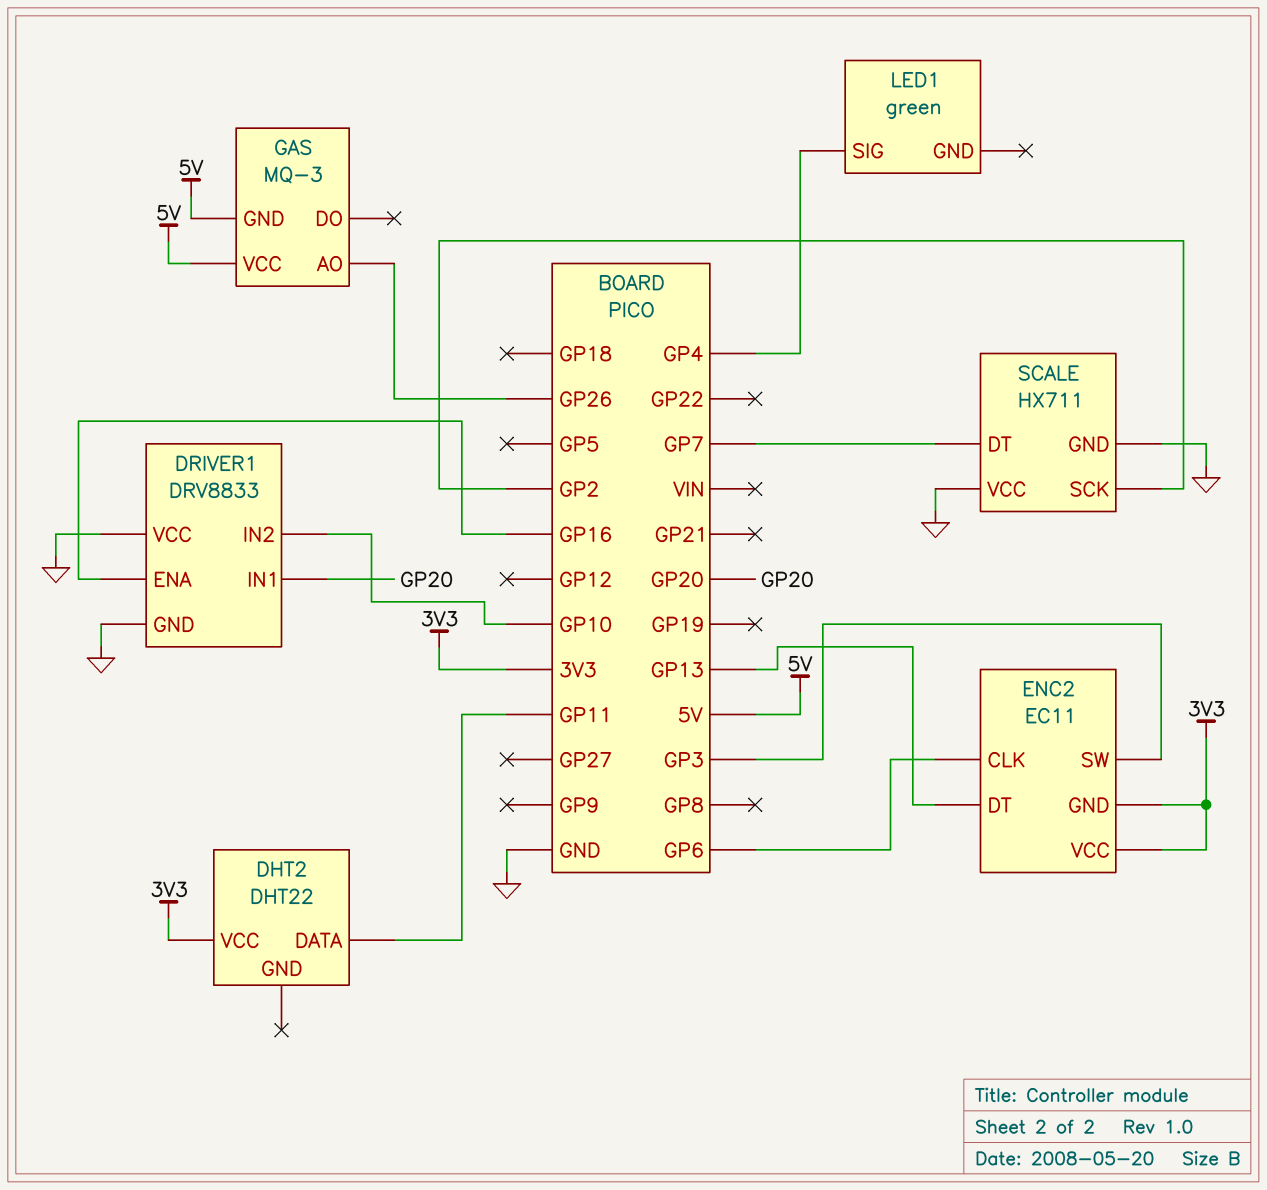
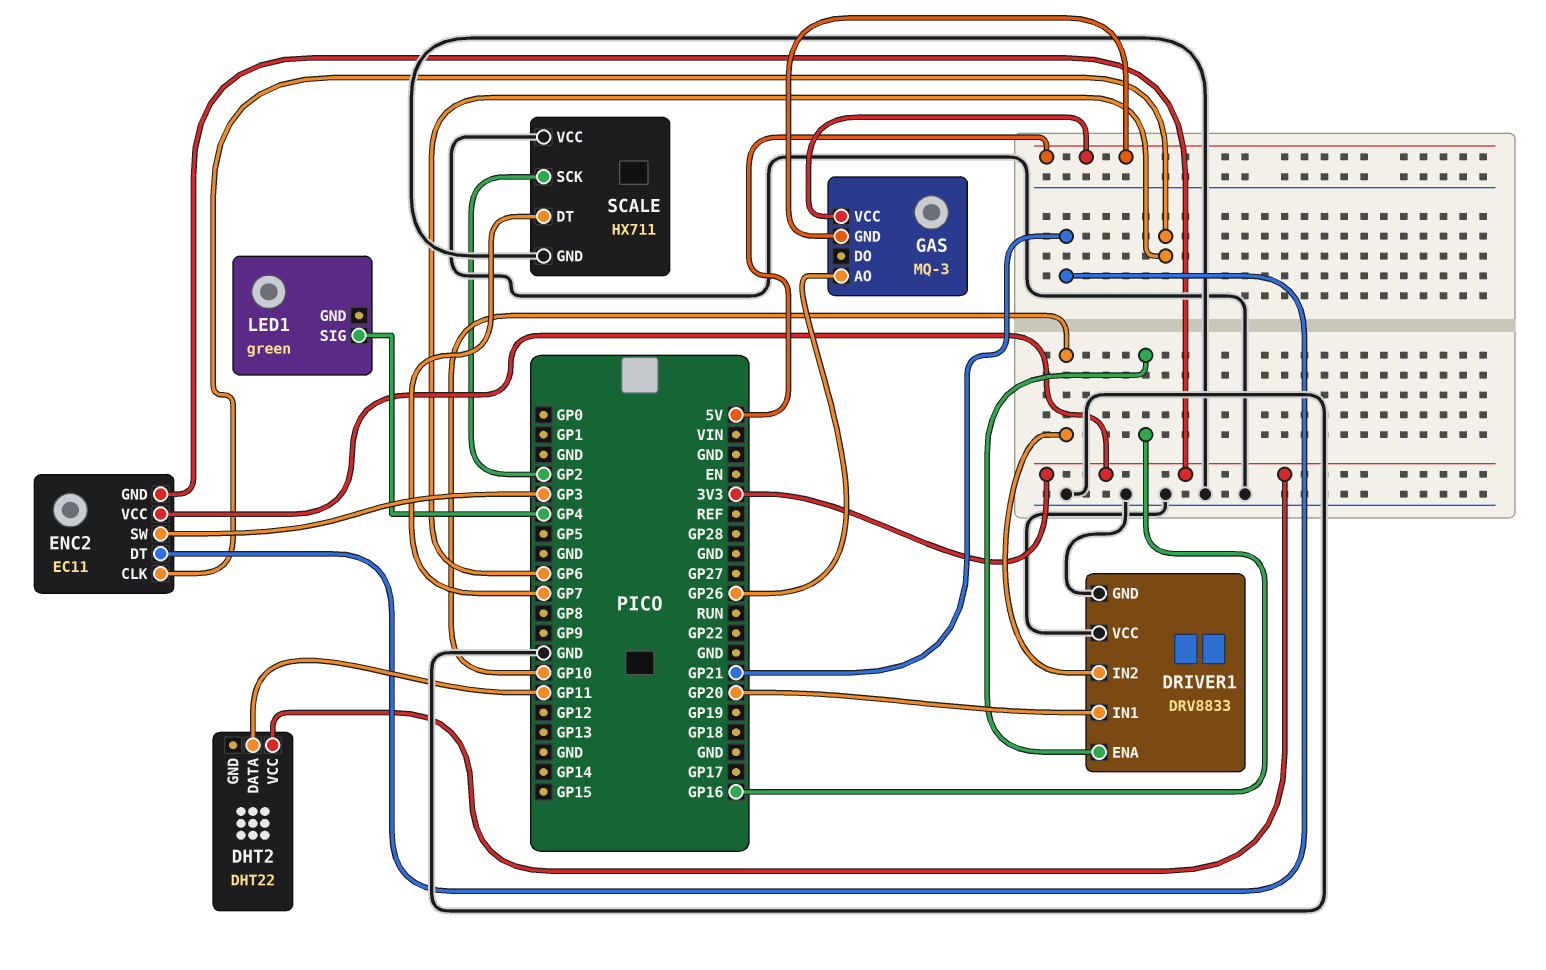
ENC2 pin DT: GP13 -> GP21

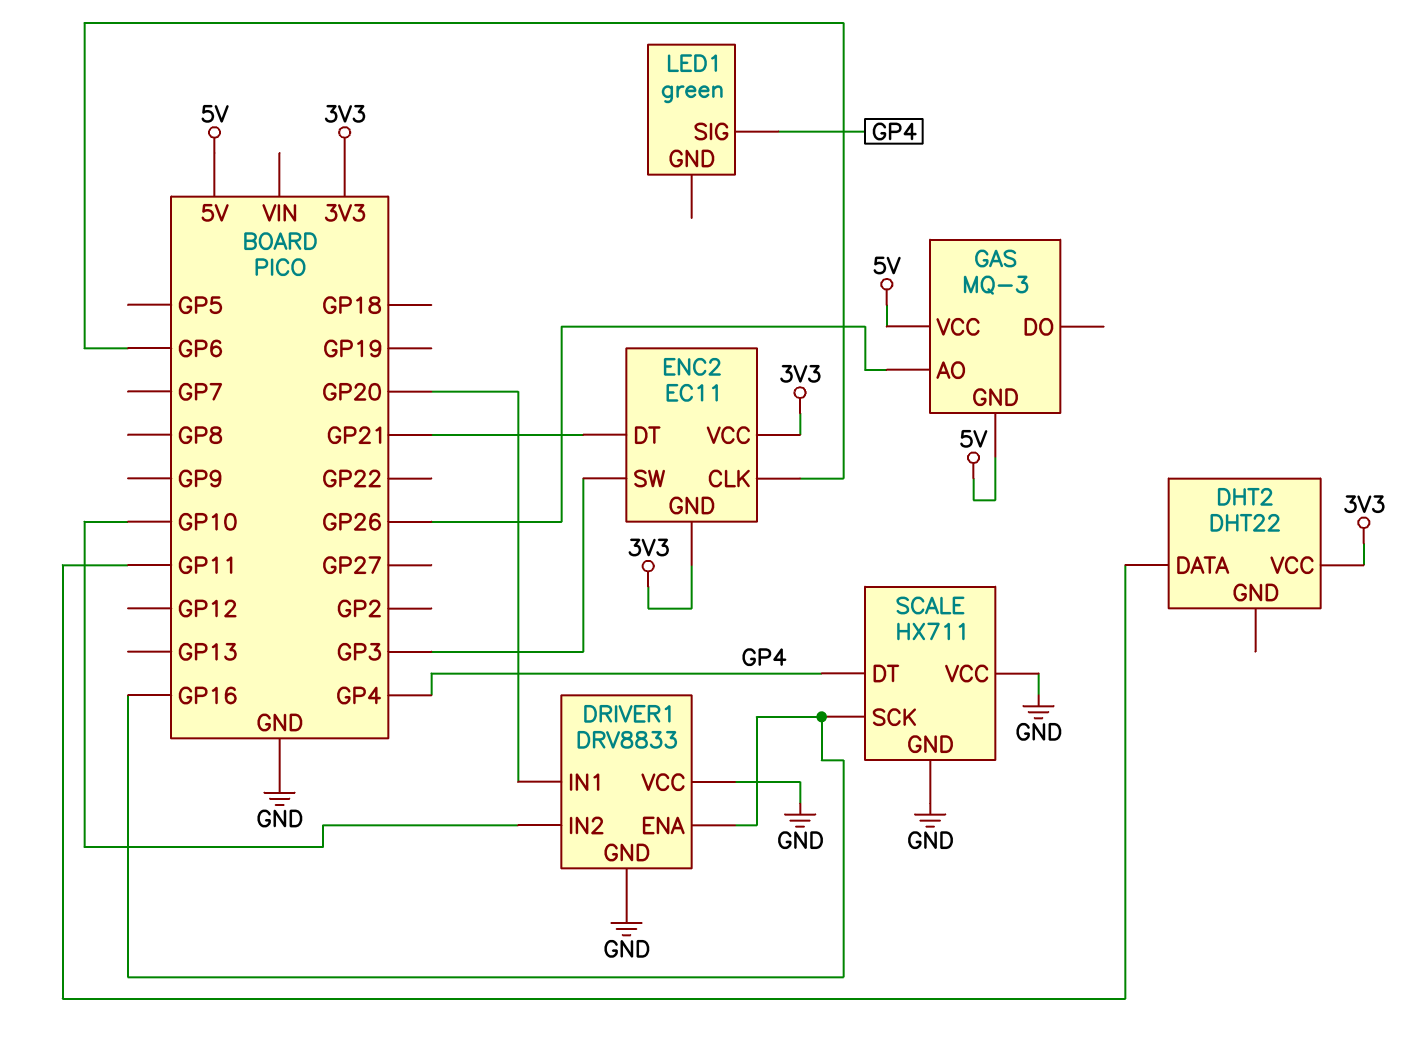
SCALE pin DT: GP7 -> GP4
SCALE pin SCK: GP2 -> GP16

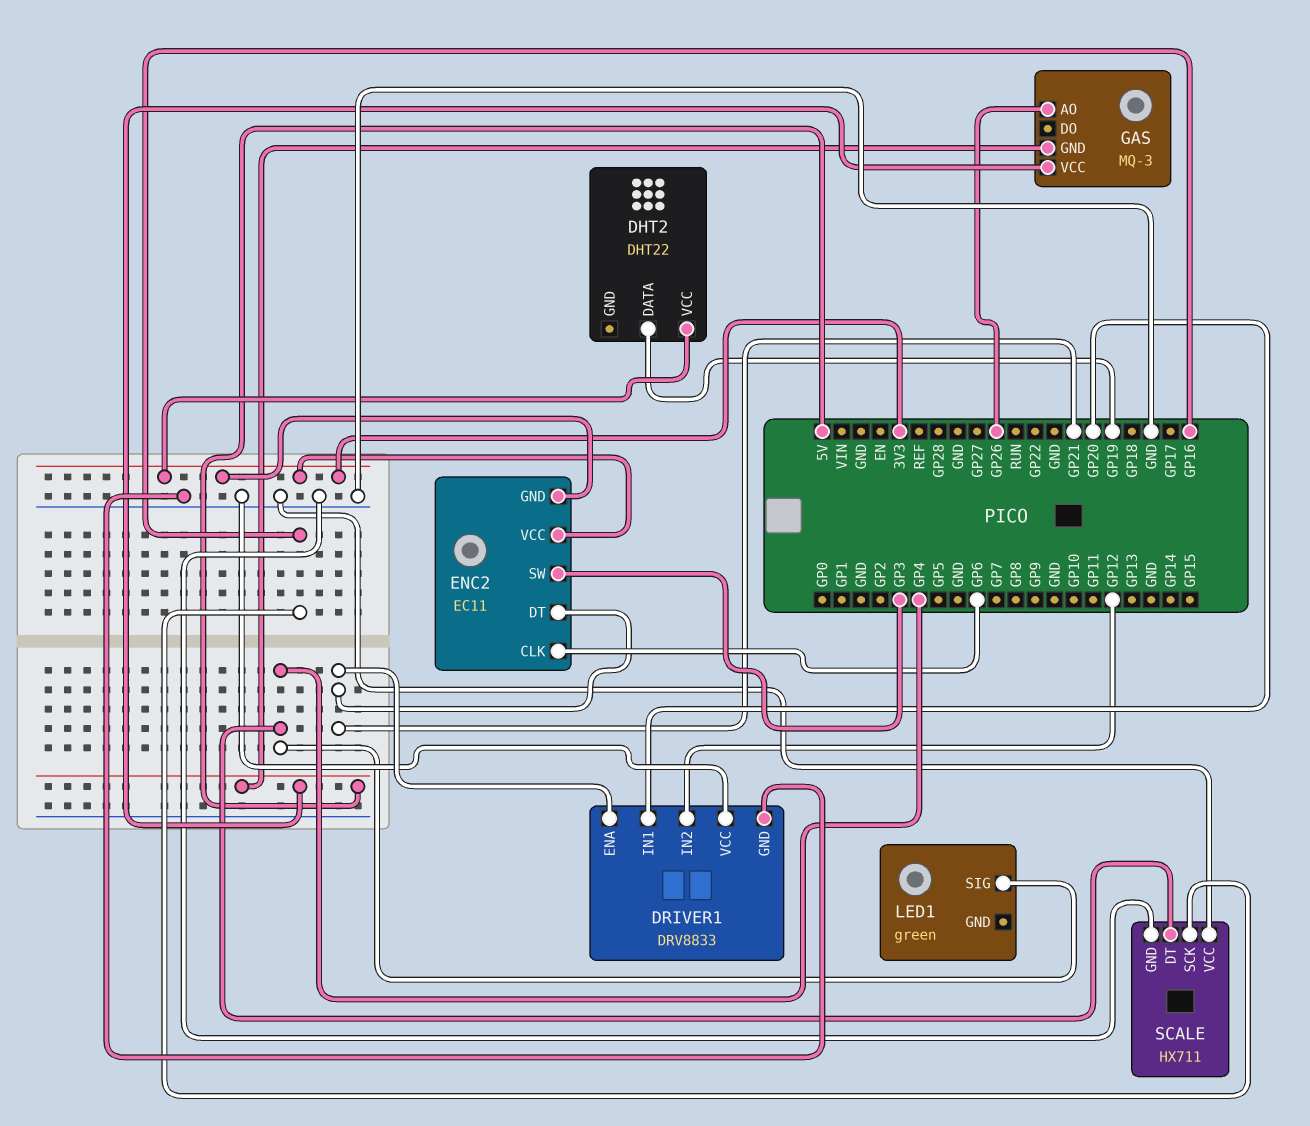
DHT2 pin DATA: GP11 -> GP19
DRIVER1 pin ENA: GP16 -> GP21
DRIVER1 pin IN2: GP10 -> GP12

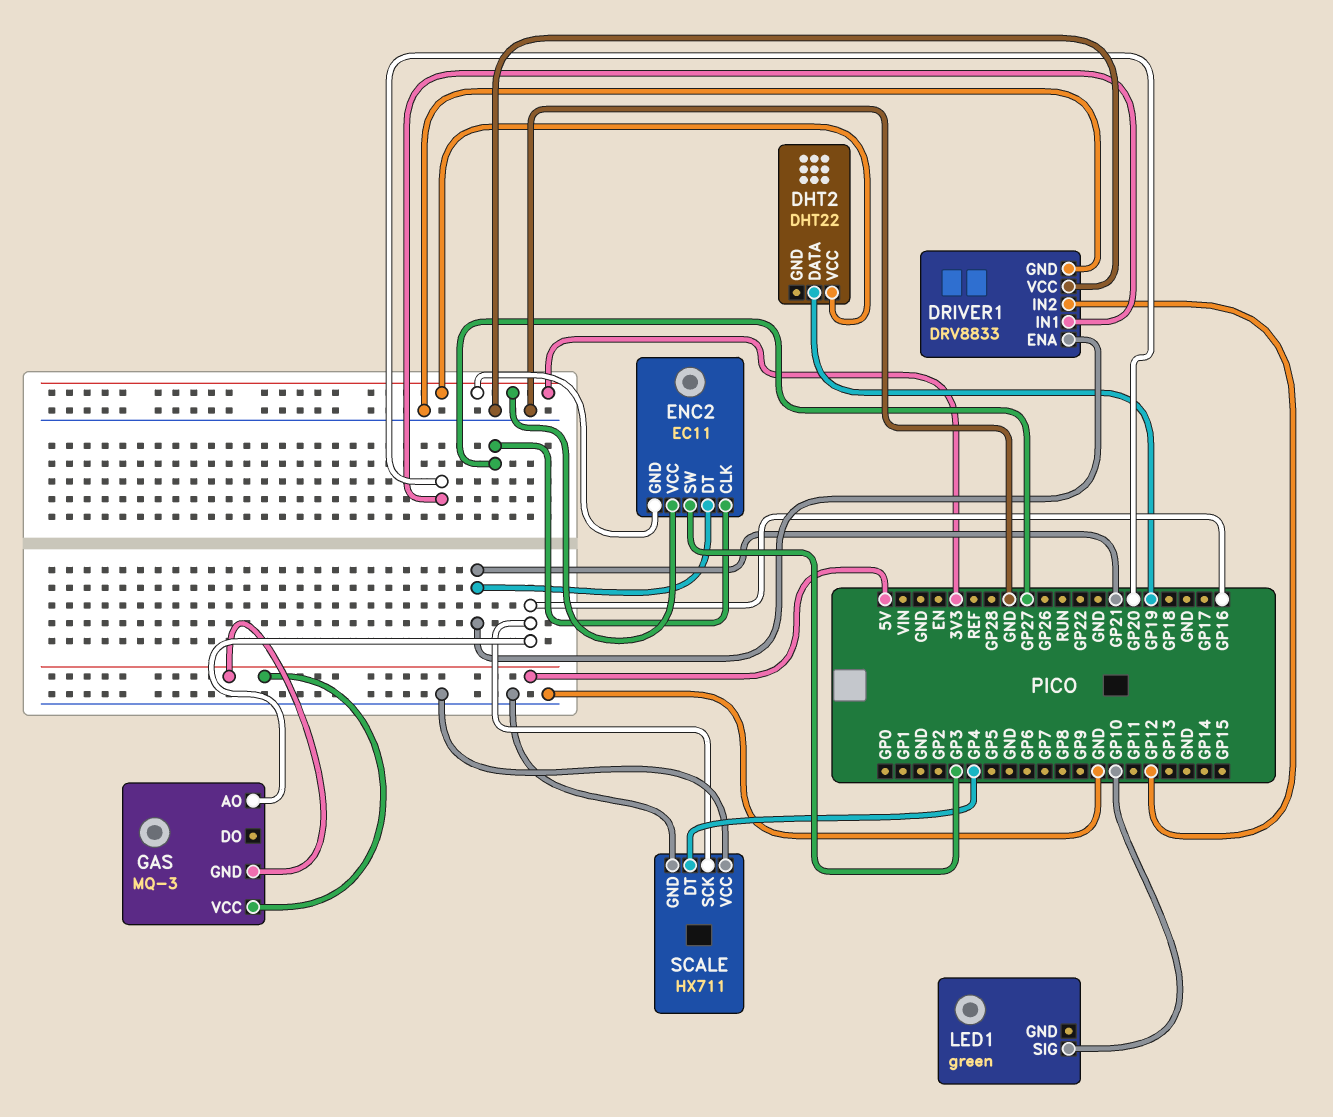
ENC2 pin CLK: GP6 -> GP27
GAS pin AO: GP26 -> GP16
LED1 pin SIG: GP4 -> GP10

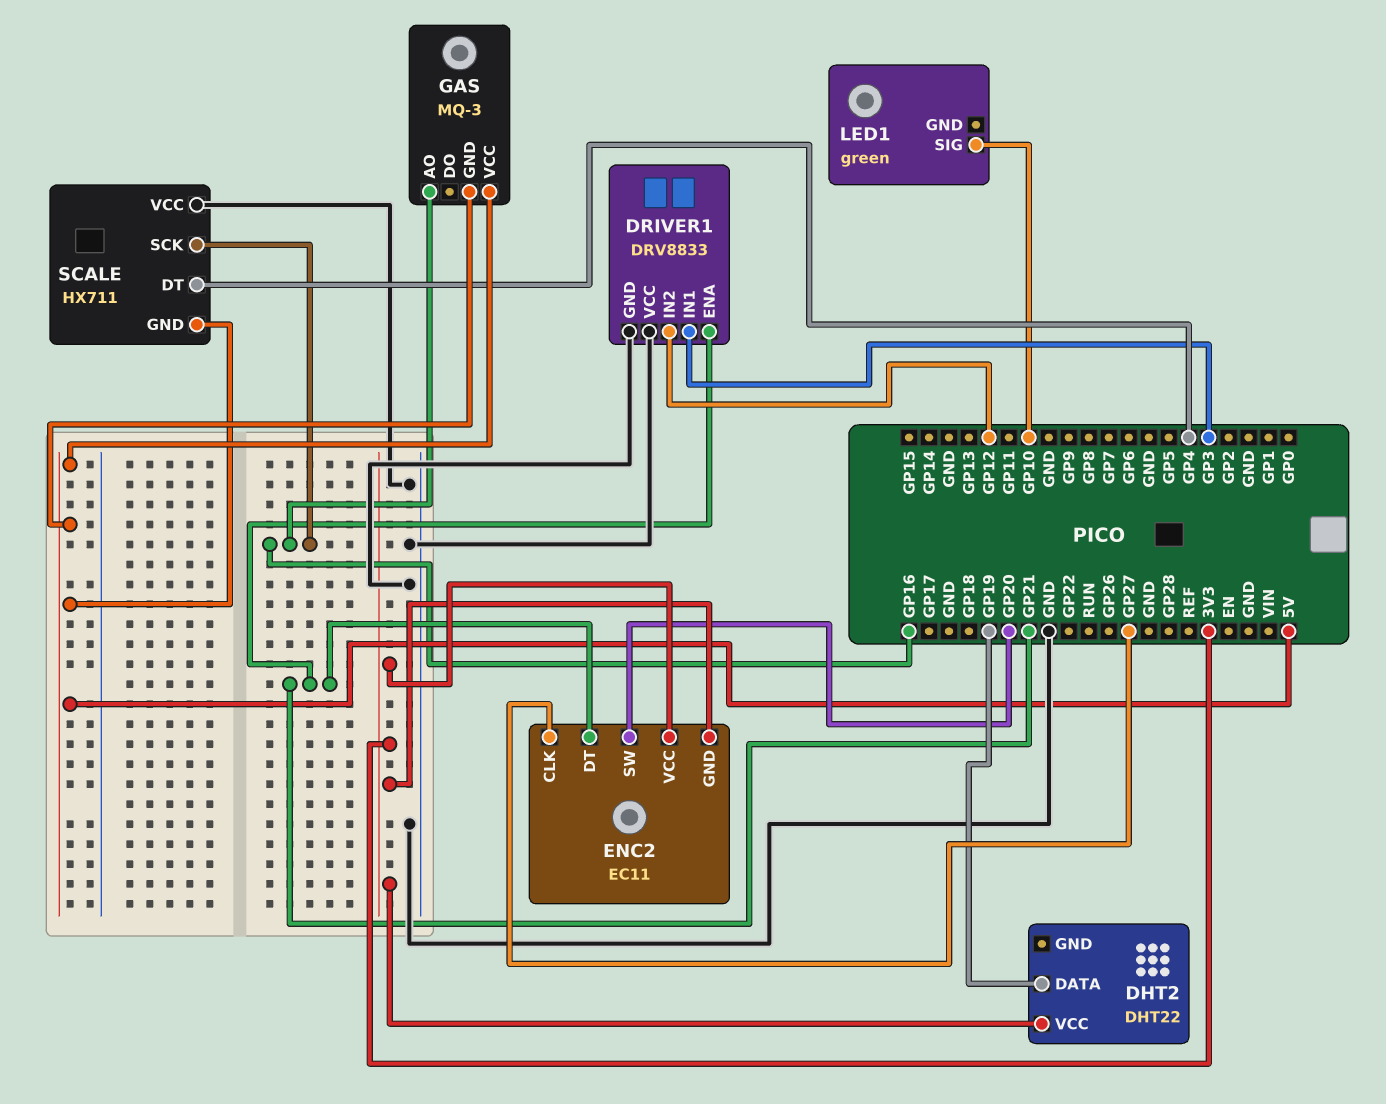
DRIVER1 pin IN1: GP20 -> GP3
ENC2 pin SW: GP3 -> GP20
SCALE pin GND: GND -> 5V

